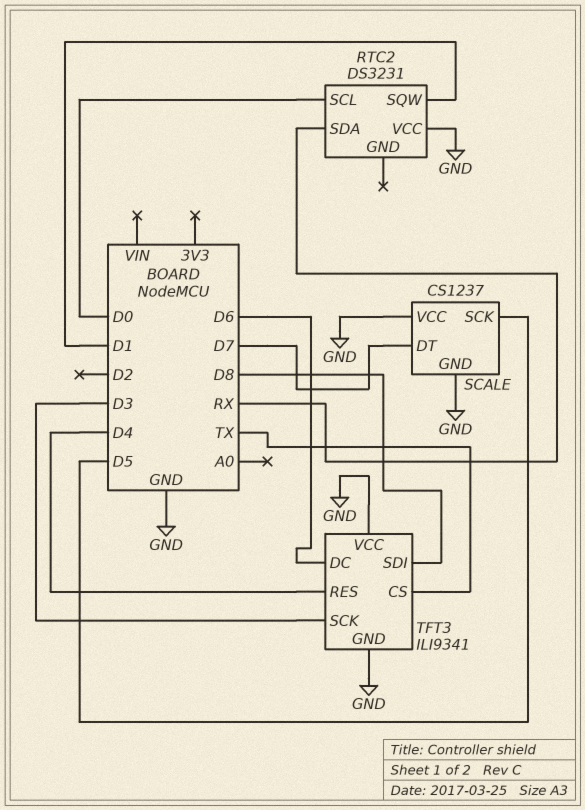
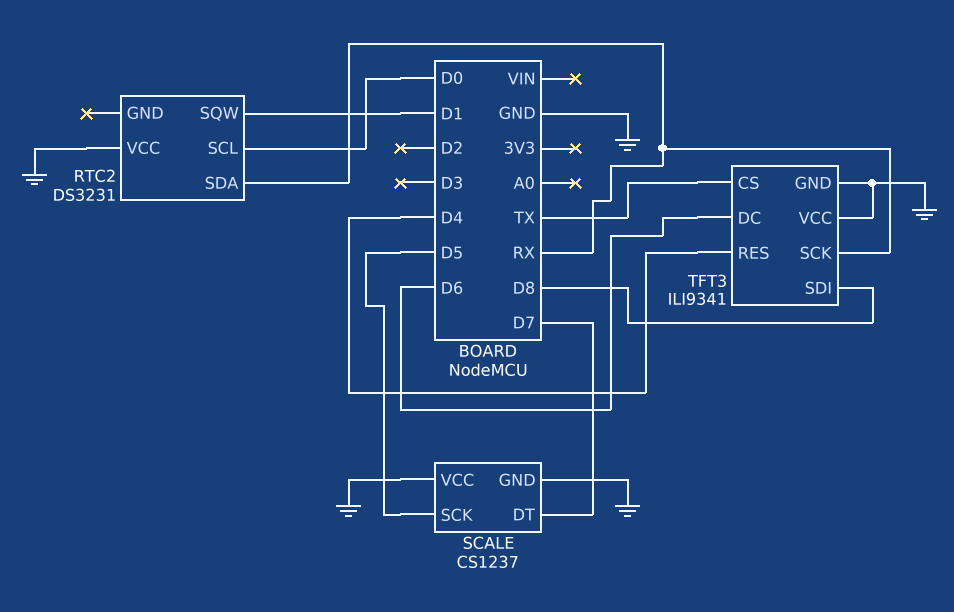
TFT3 pin SCK: D3 -> RX

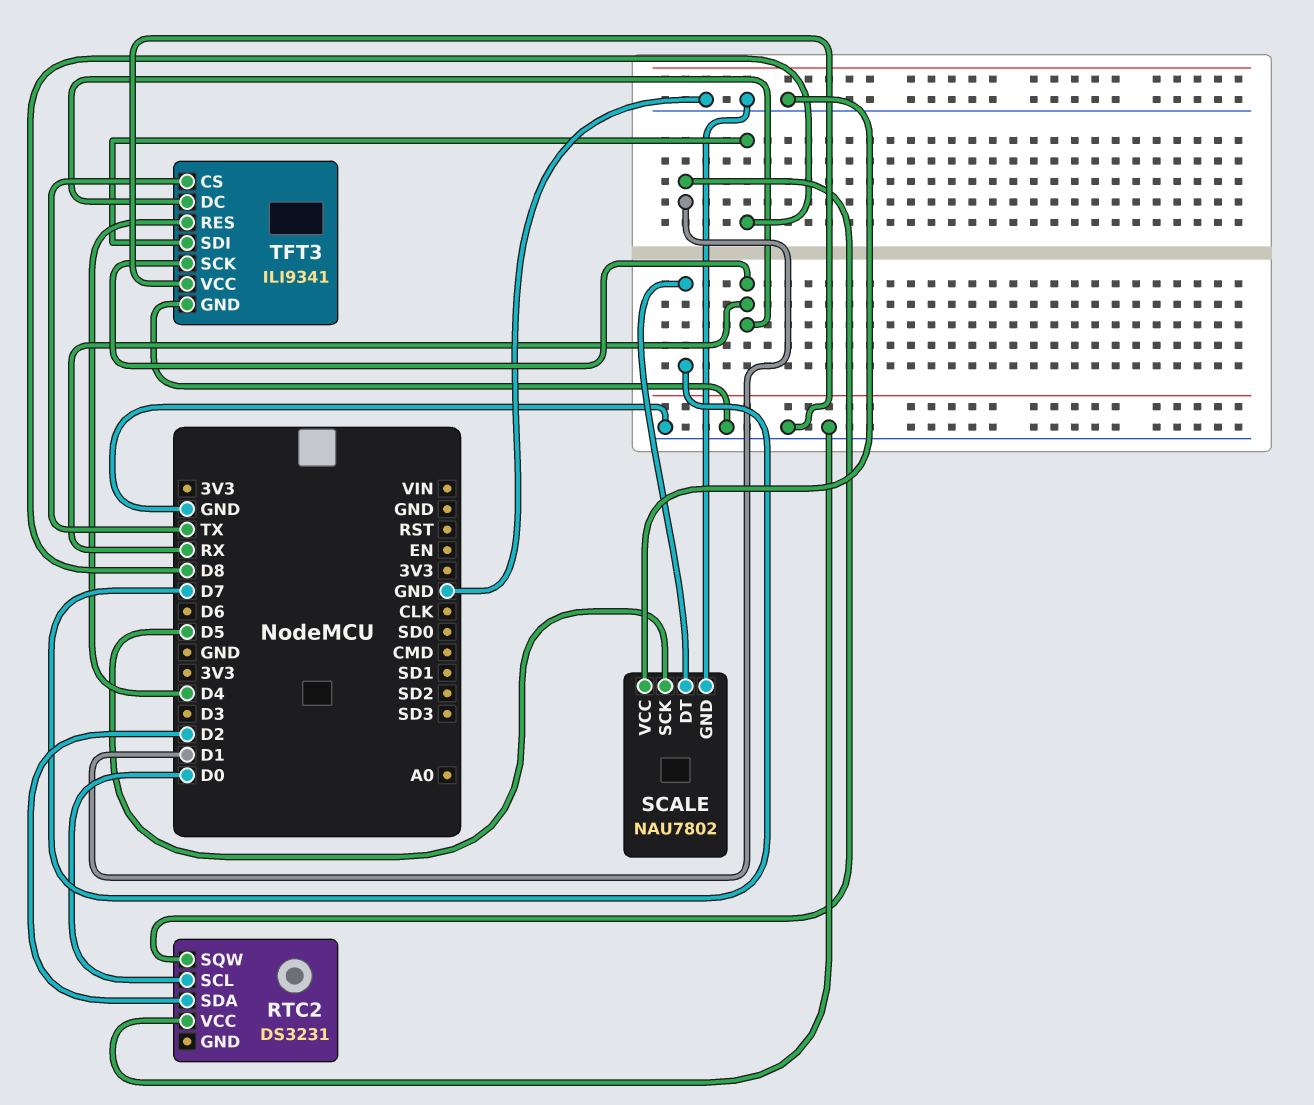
RTC2 pin SDA: RX -> D2
SCALE: CS1237 -> NAU7802
TFT3 pin DC: D6 -> RX

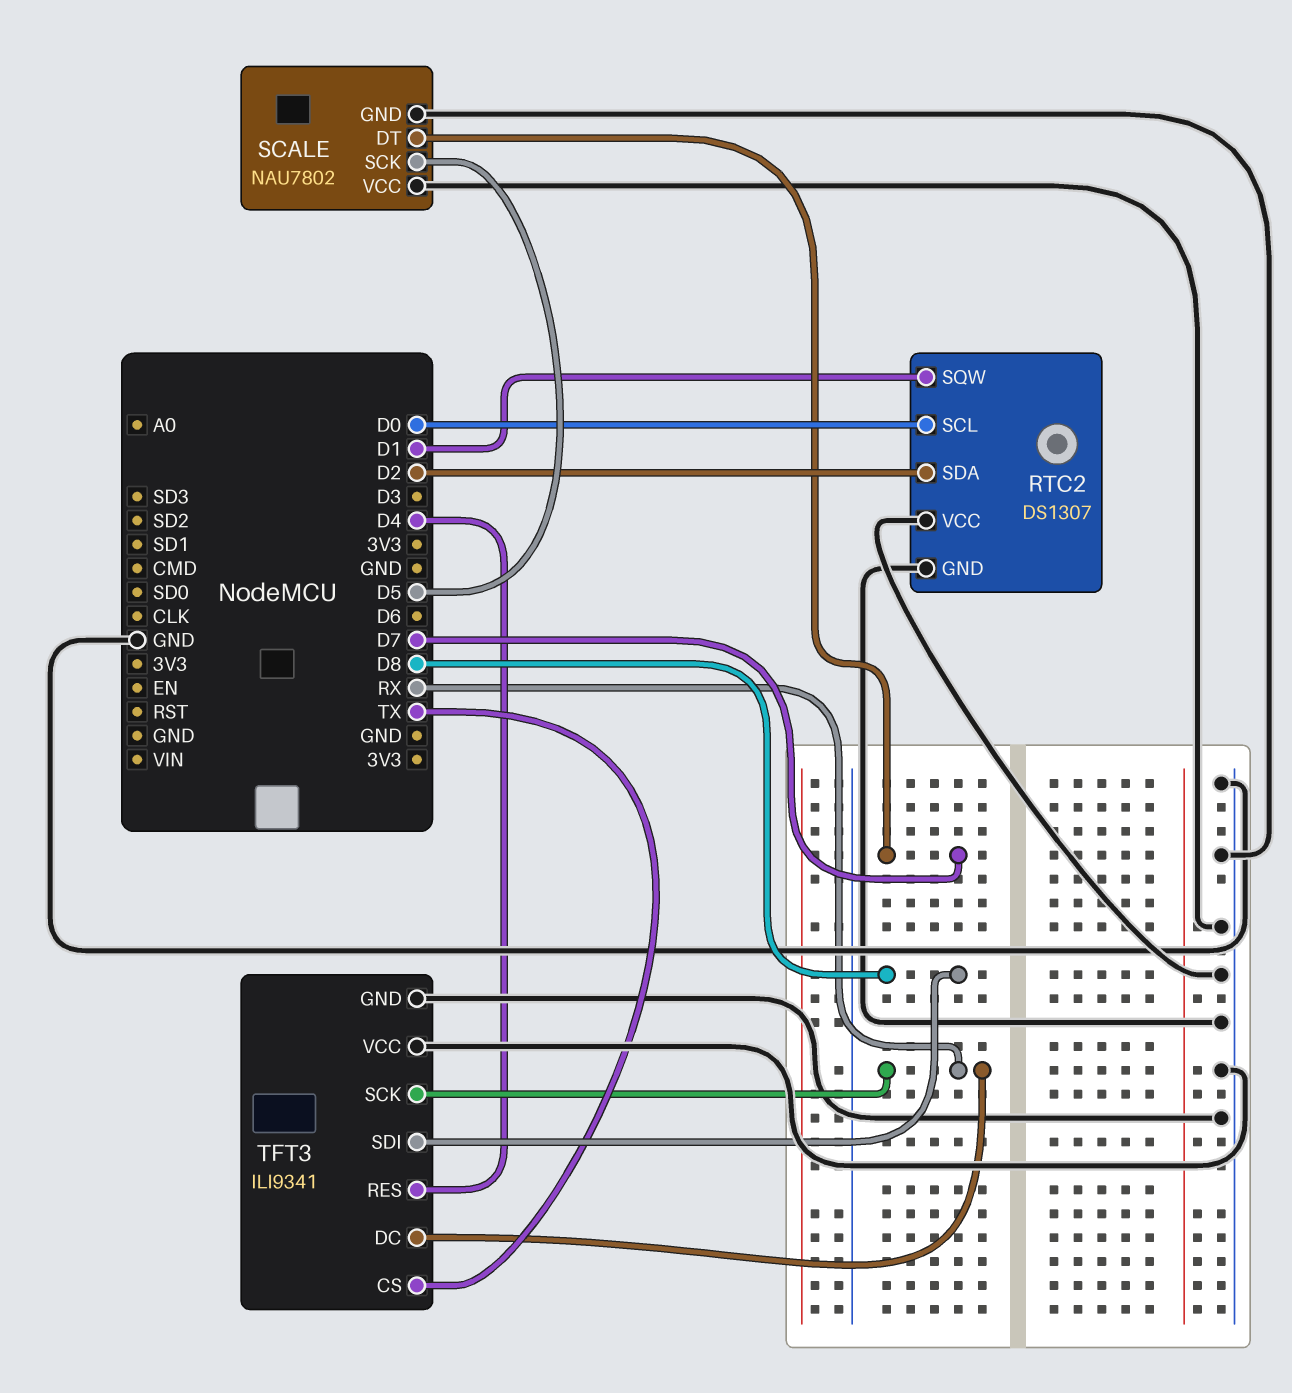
RTC2: DS3231 -> DS1307
RTC2 pin GND: none -> GND

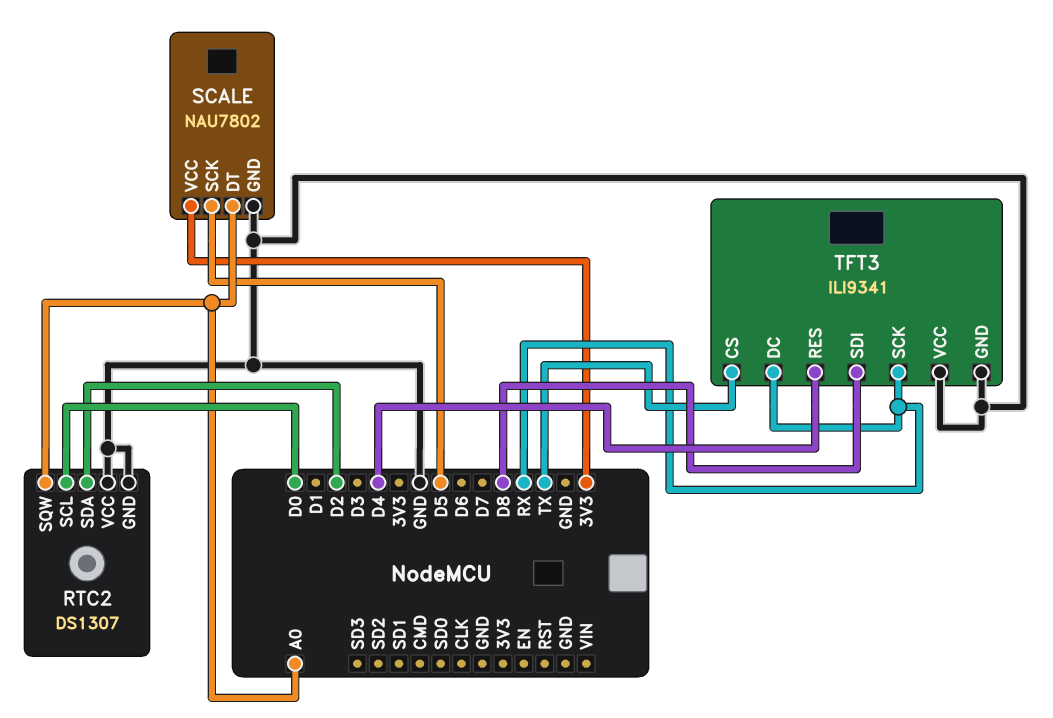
RTC2 pin SQW: D1 -> A0
SCALE pin DT: D7 -> A0
SCALE pin VCC: GND -> 3V3

